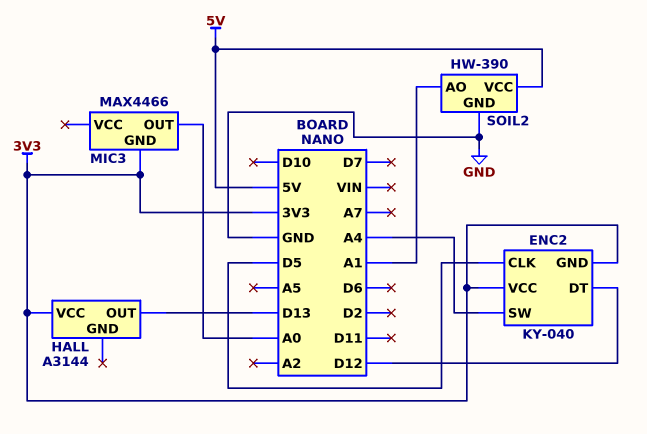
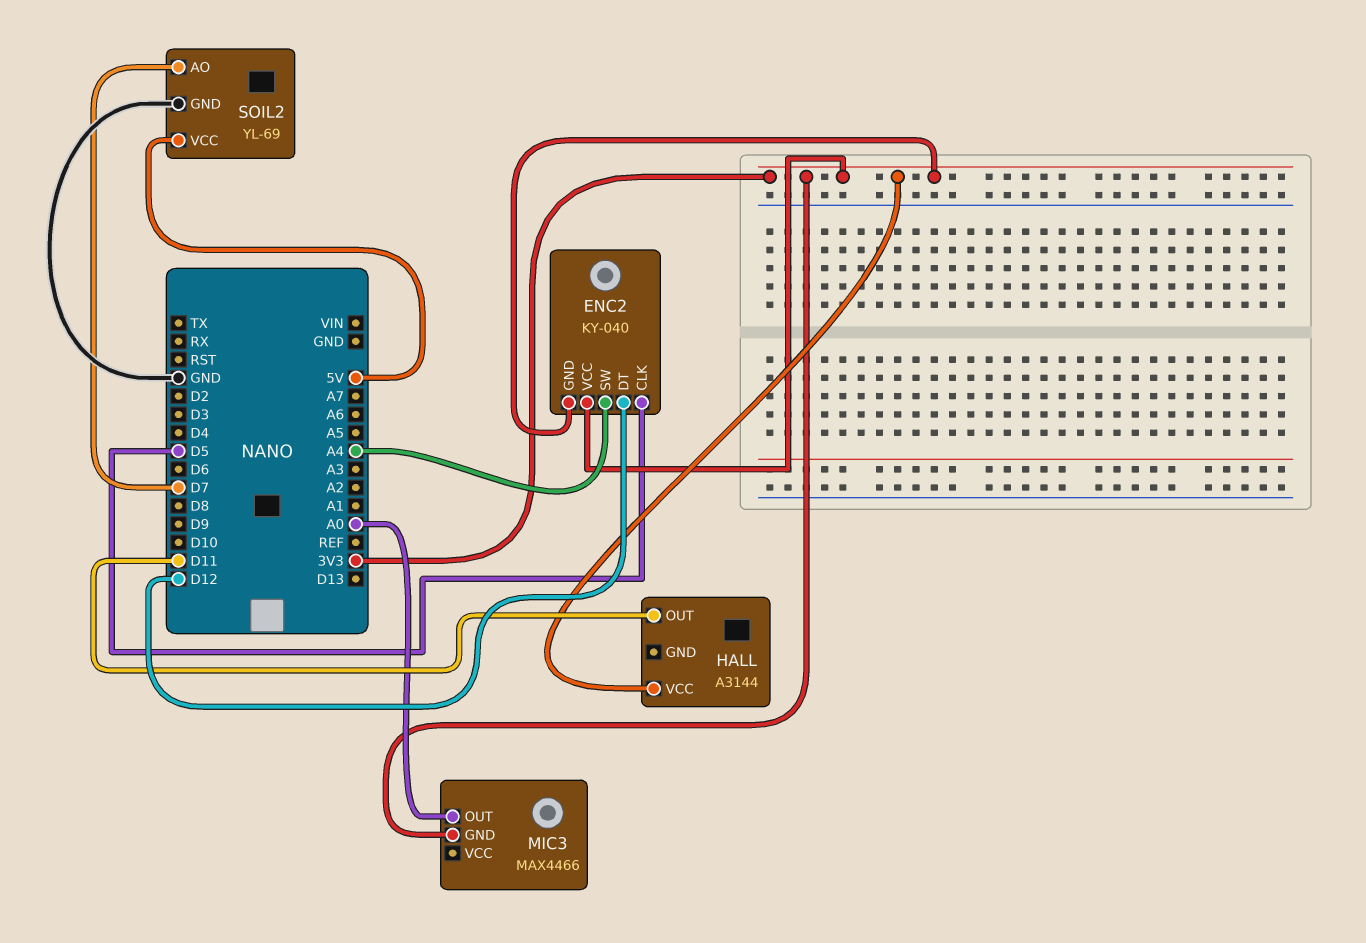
HALL pin OUT: D13 -> D11
SOIL2: HW-390 -> YL-69
SOIL2 pin AO: A1 -> D7

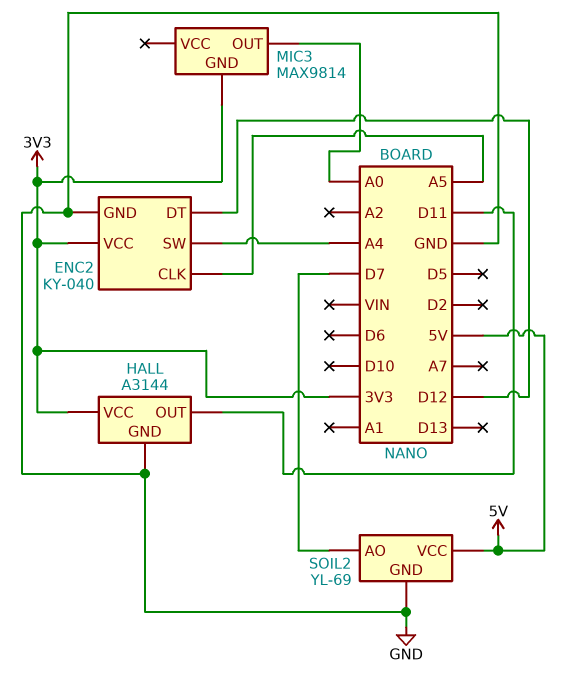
ENC2 pin CLK: D5 -> A5
ENC2 pin GND: 3V3 -> GND
HALL pin GND: none -> GND
MIC3: MAX4466 -> MAX9814

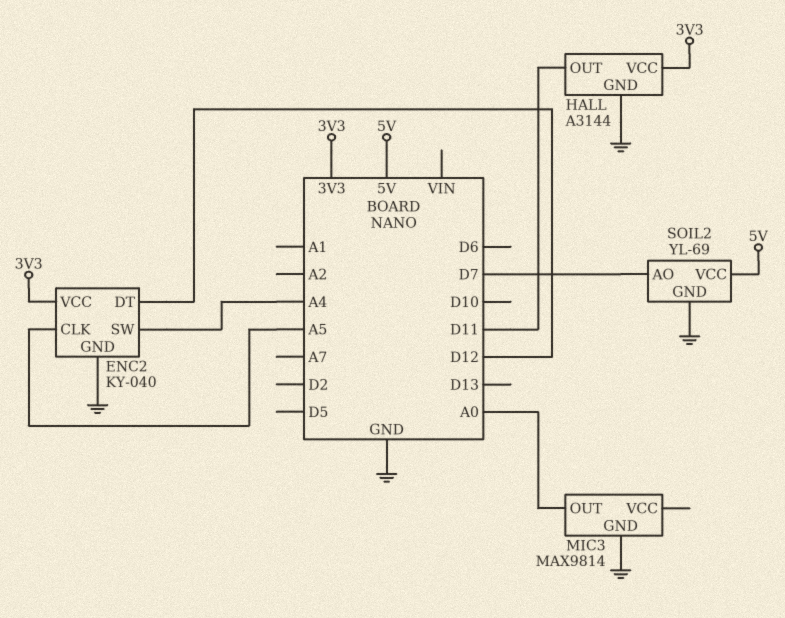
MIC3 pin GND: 3V3 -> GND

